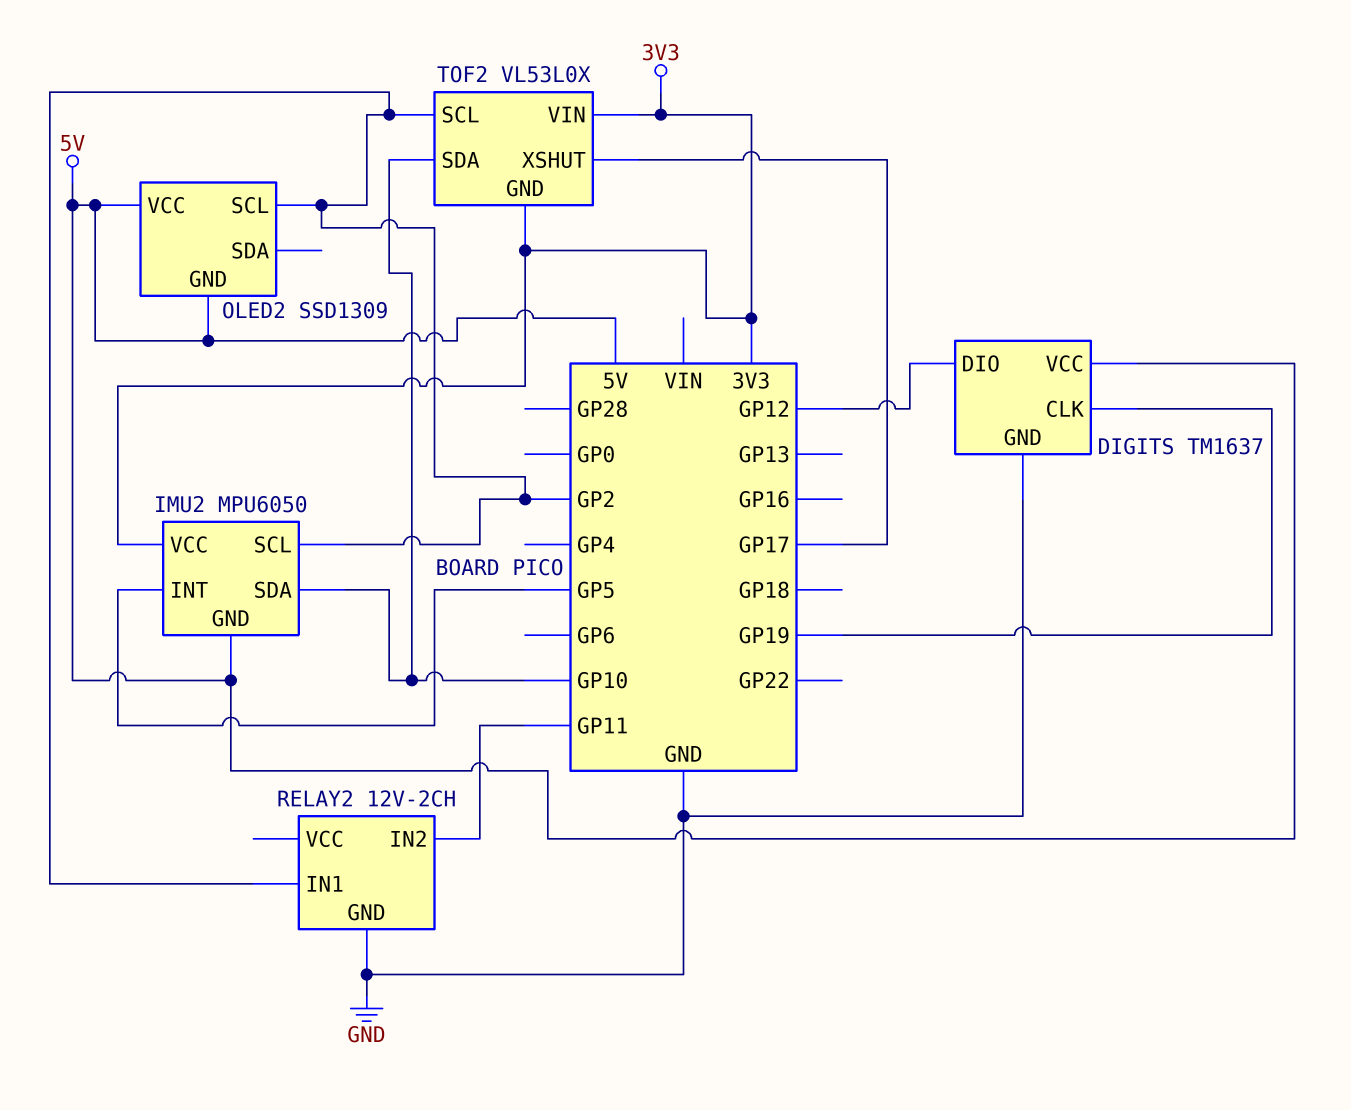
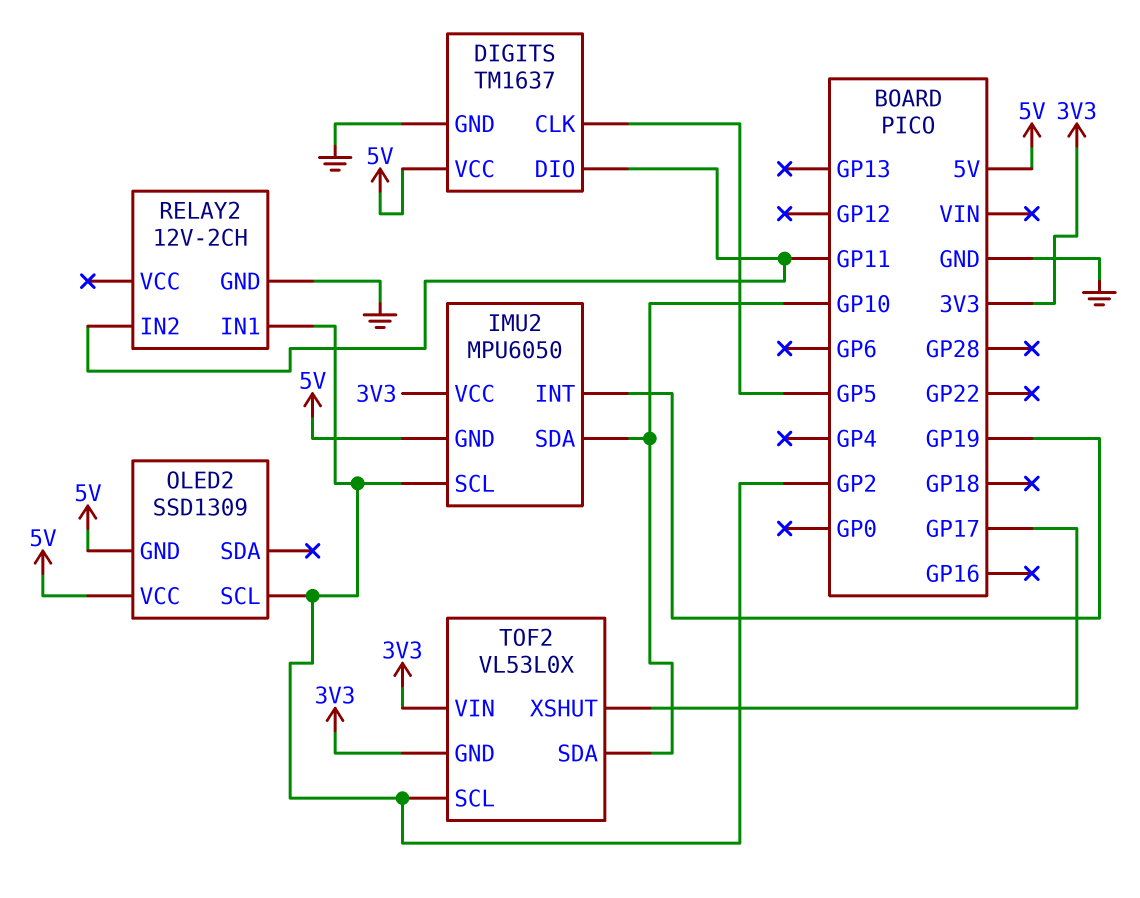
DIGITS pin CLK: GP19 -> GP5
DIGITS pin DIO: GP12 -> GP11
IMU2 pin INT: GP5 -> GP19

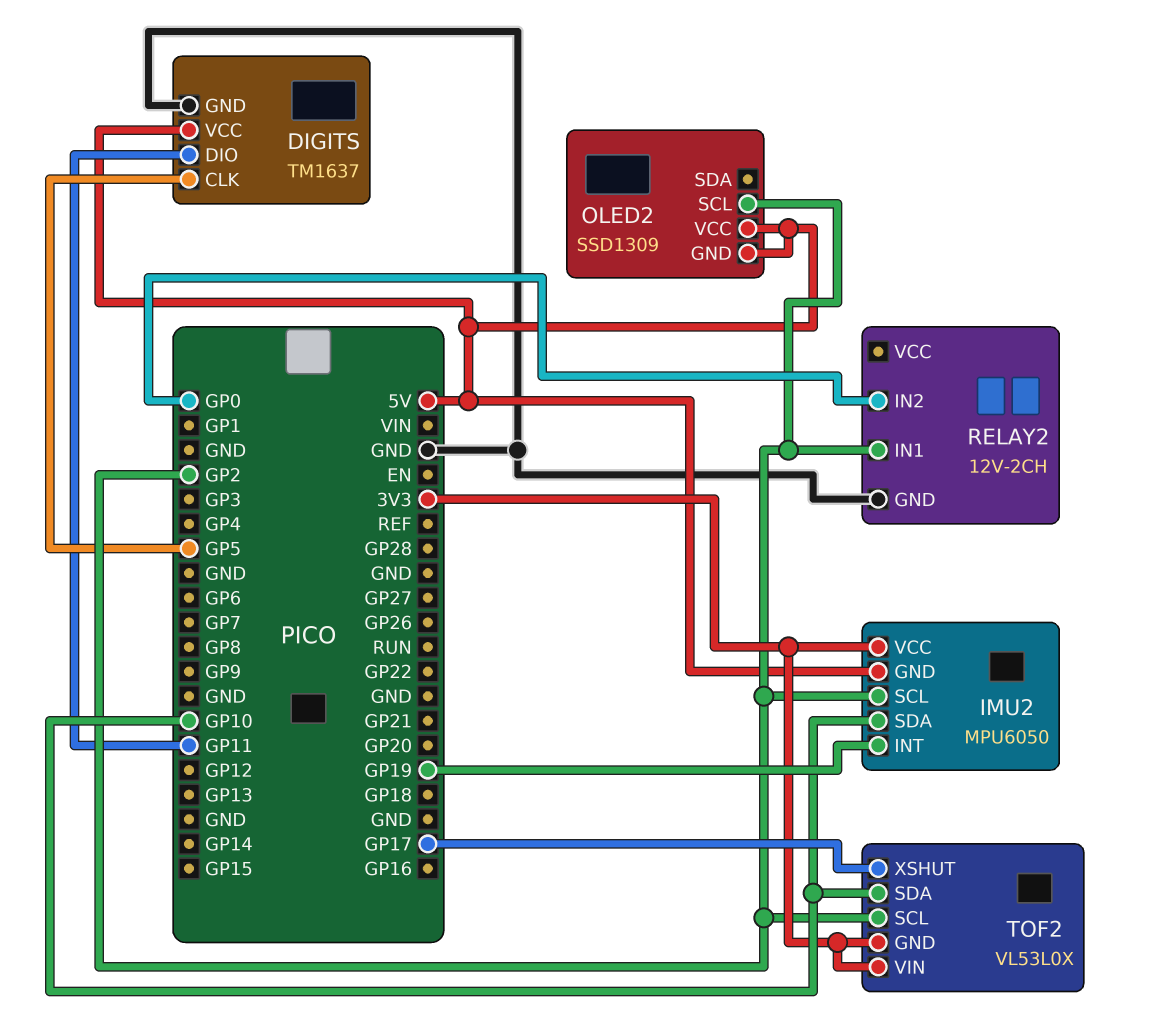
RELAY2 pin IN2: GP11 -> GP0

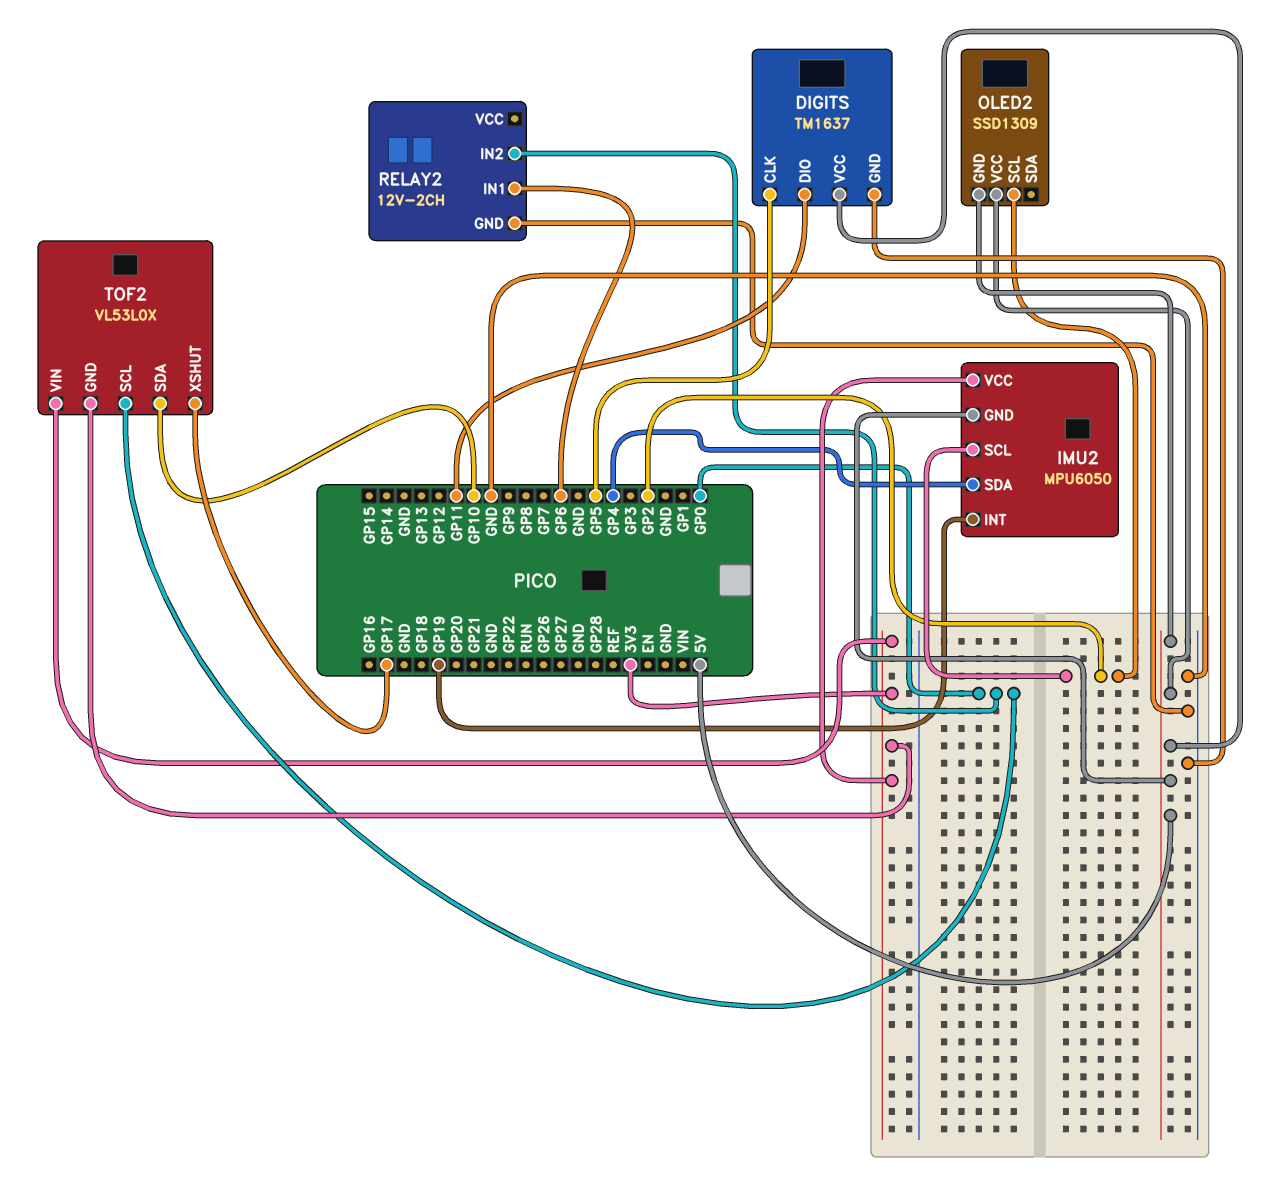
IMU2 pin SDA: GP10 -> GP4
RELAY2 pin IN1: GP2 -> GP6
TOF2 pin SCL: GP2 -> GP0

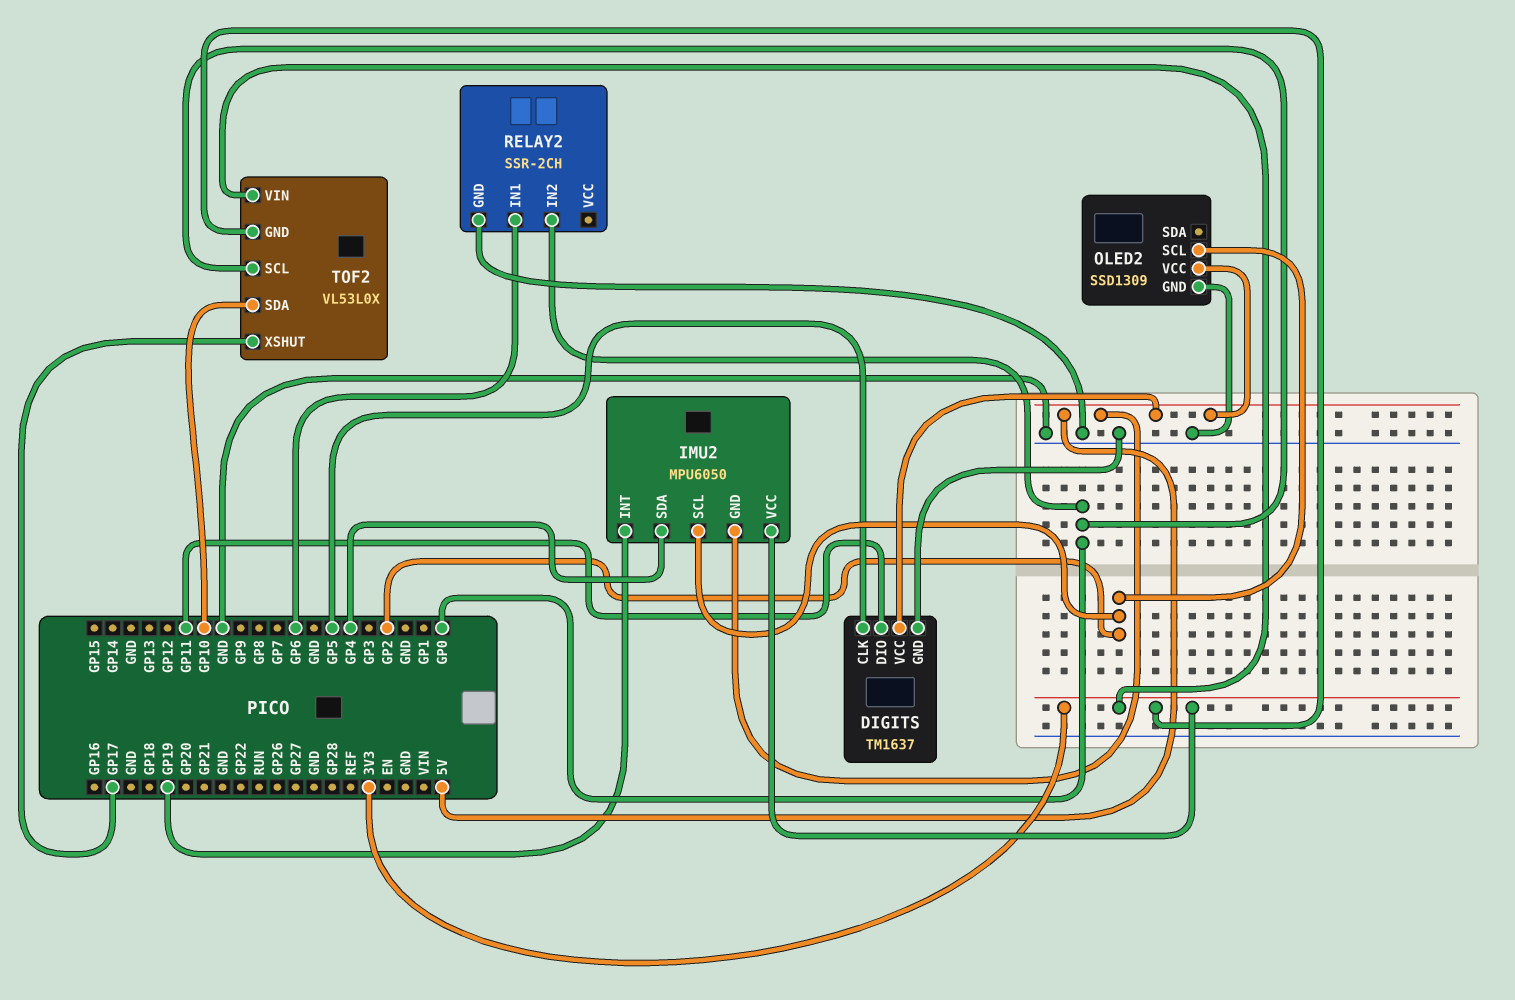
OLED2 pin GND: 5V -> GND
RELAY2: 12V-2CH -> SSR-2CH

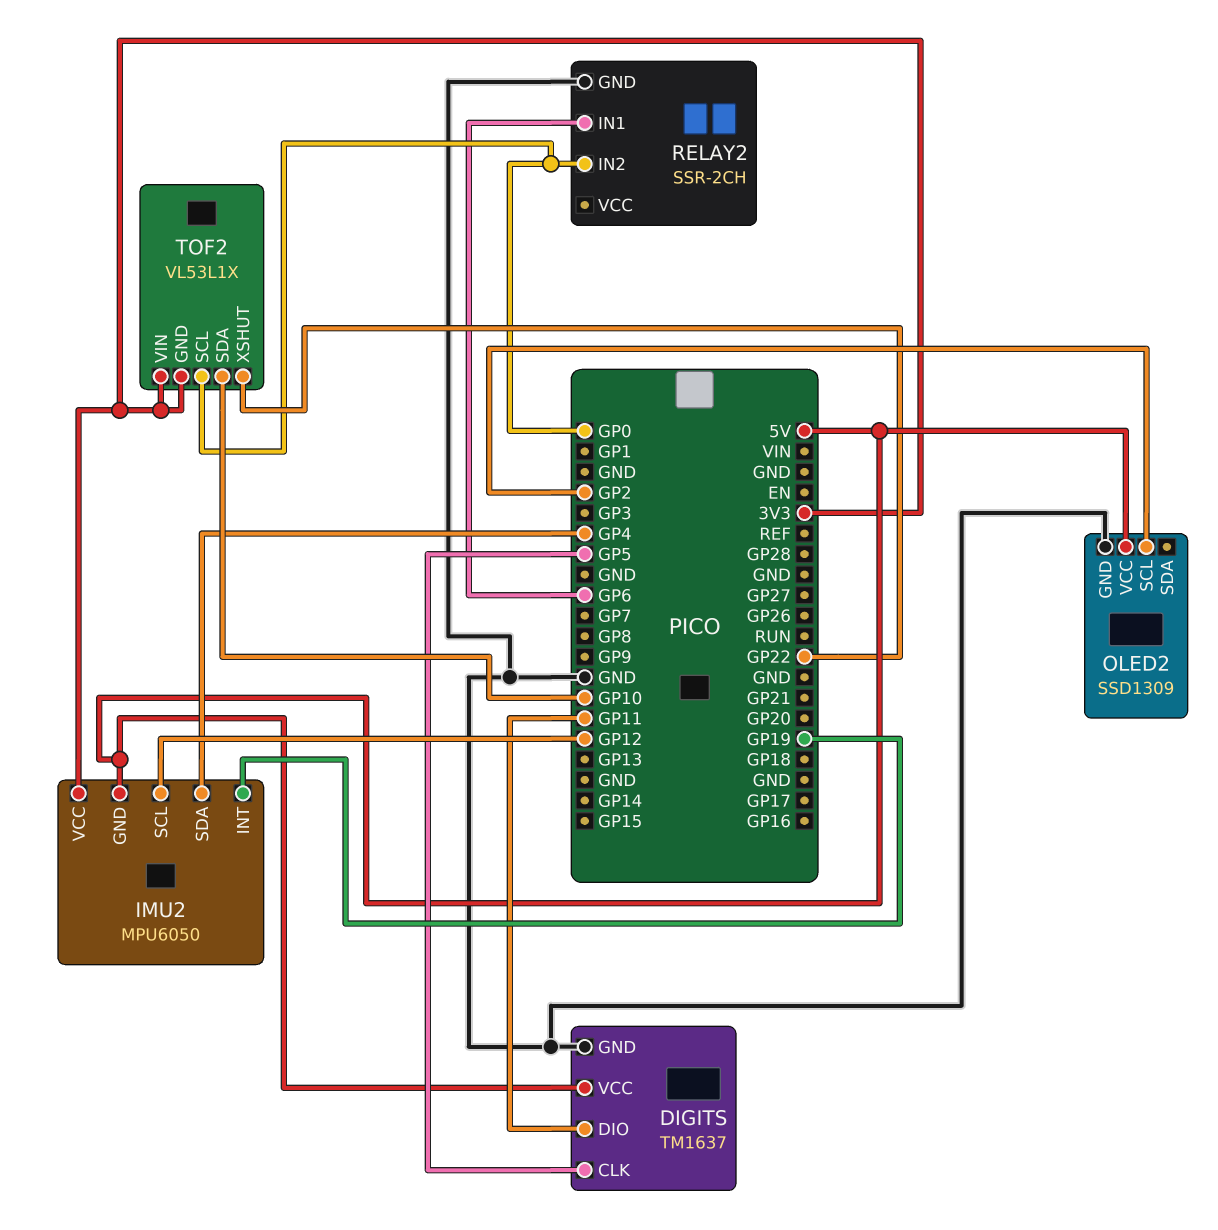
IMU2 pin SCL: GP2 -> GP12
TOF2: VL53L0X -> VL53L1X
TOF2 pin XSHUT: GP17 -> GP22

